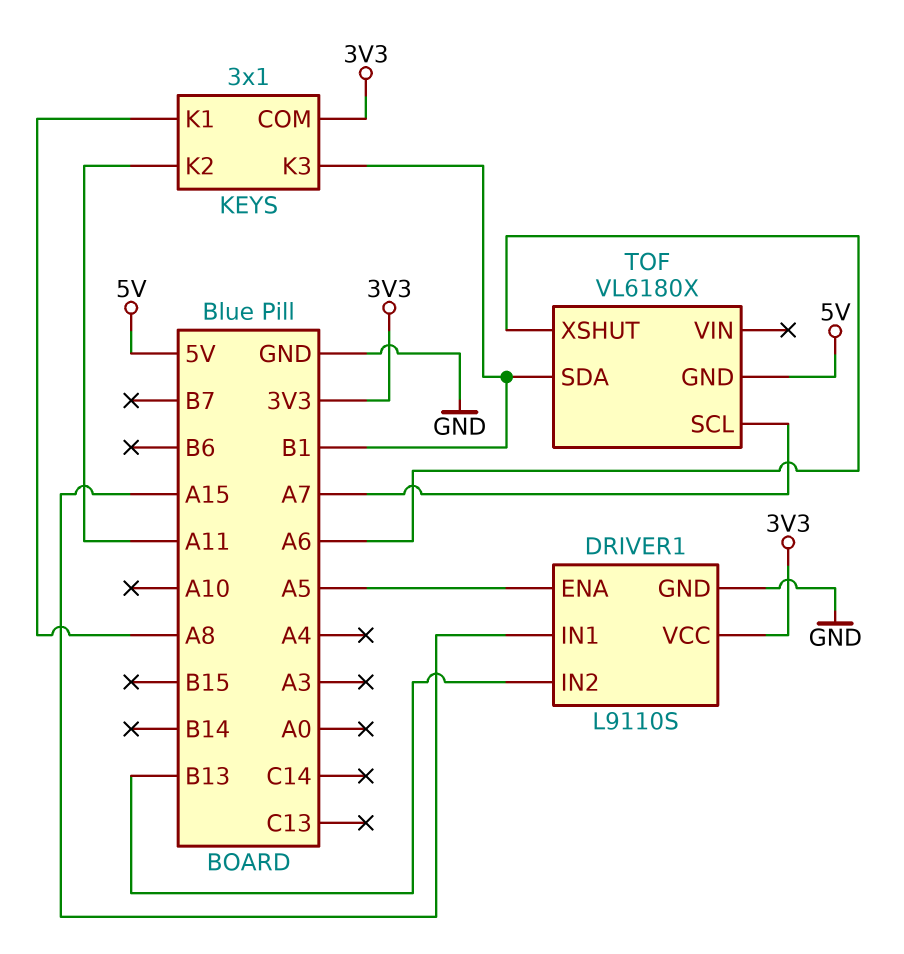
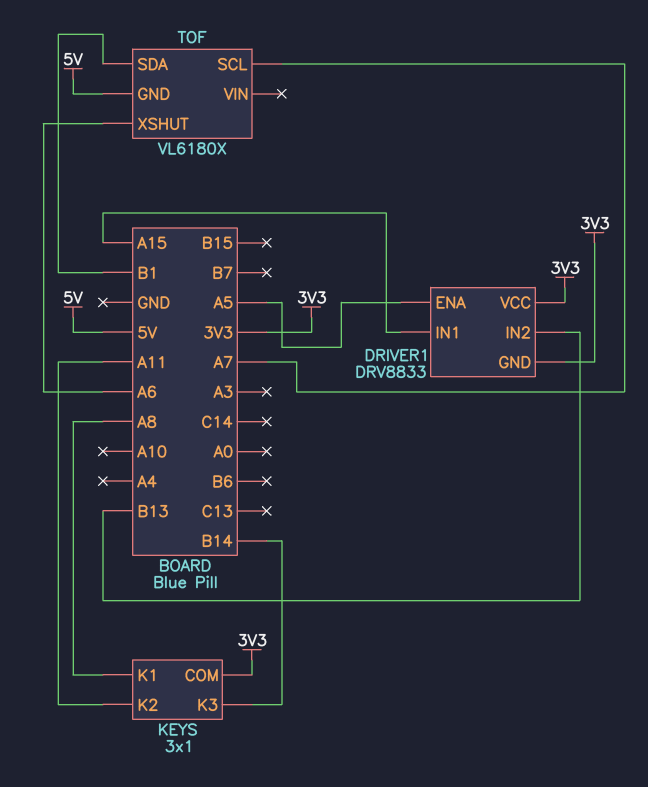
DRIVER1: L9110S -> DRV8833
DRIVER1 pin GND: GND -> 3V3
KEYS pin K3: B1 -> B14

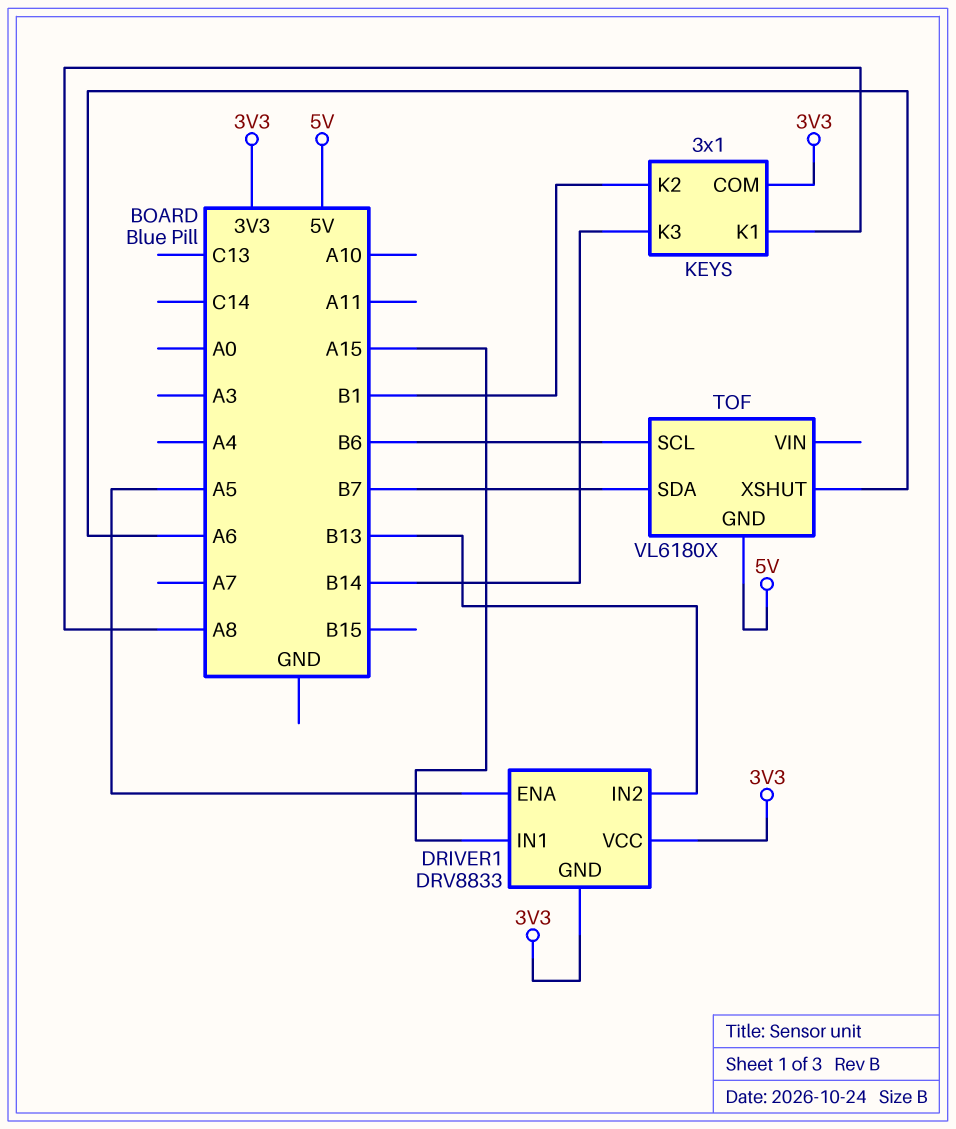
KEYS pin K2: A11 -> B1
TOF pin SCL: A7 -> B6
TOF pin SDA: B1 -> B7

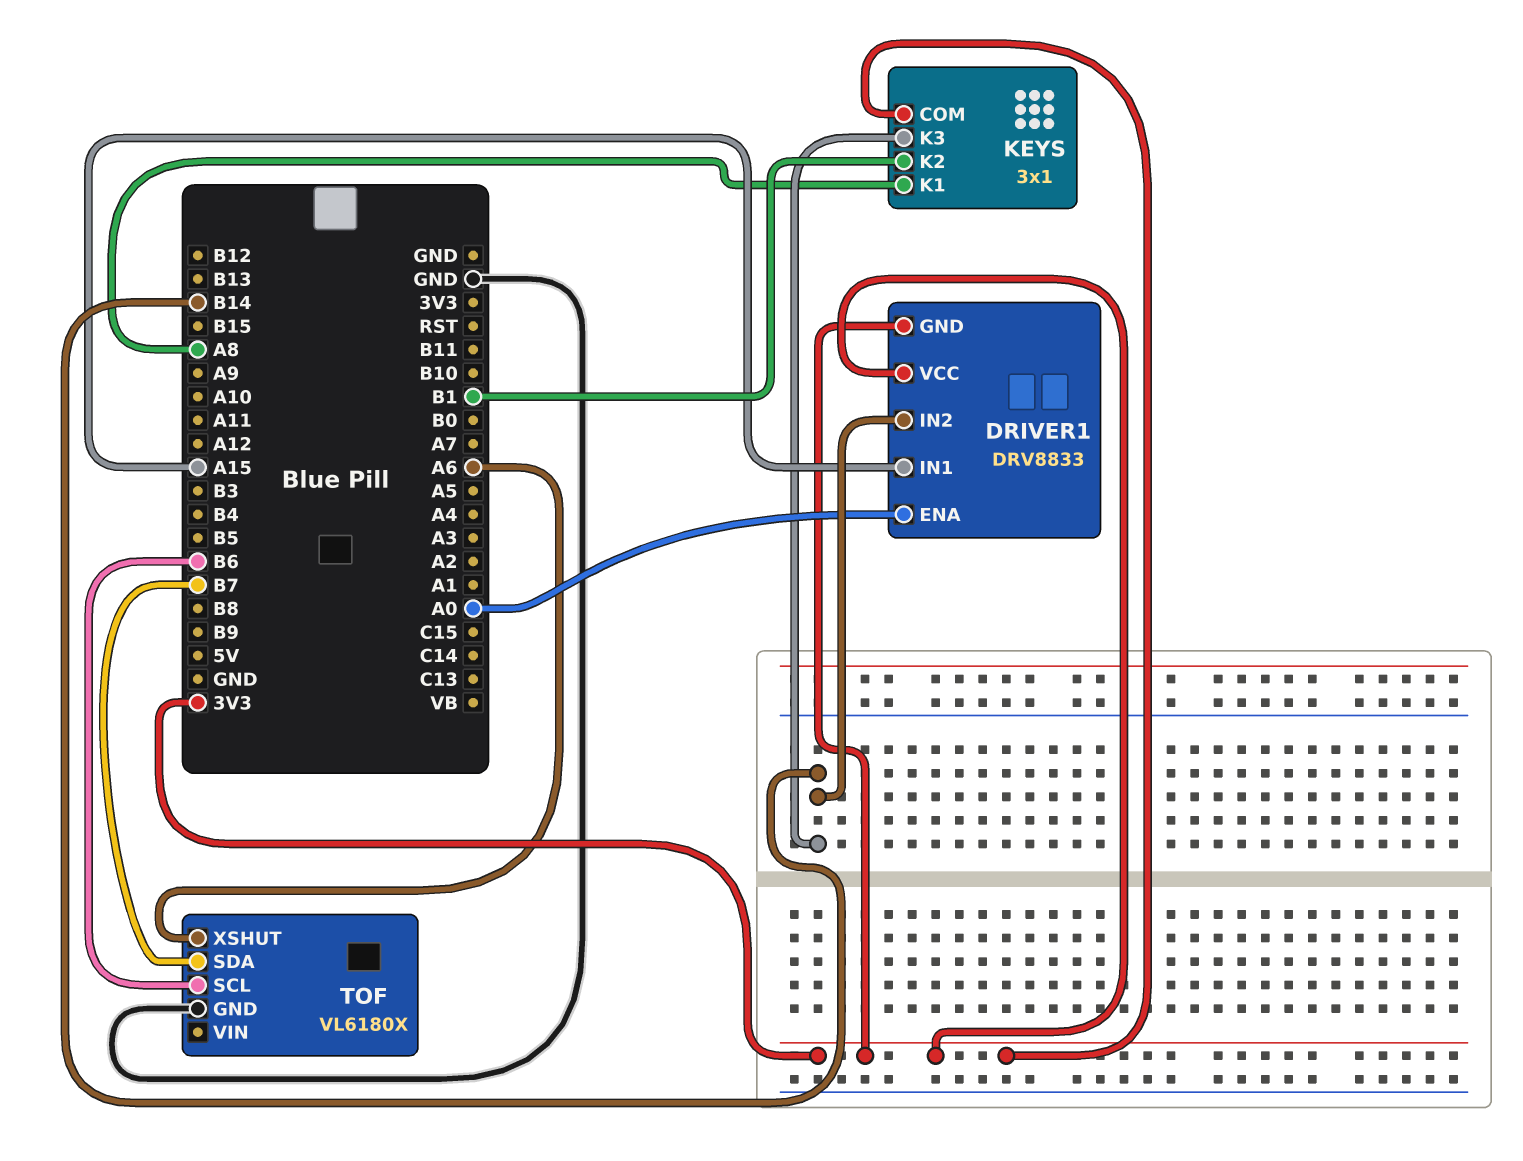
DRIVER1 pin ENA: A5 -> A0
DRIVER1 pin IN2: B13 -> B14
TOF pin GND: 5V -> GND

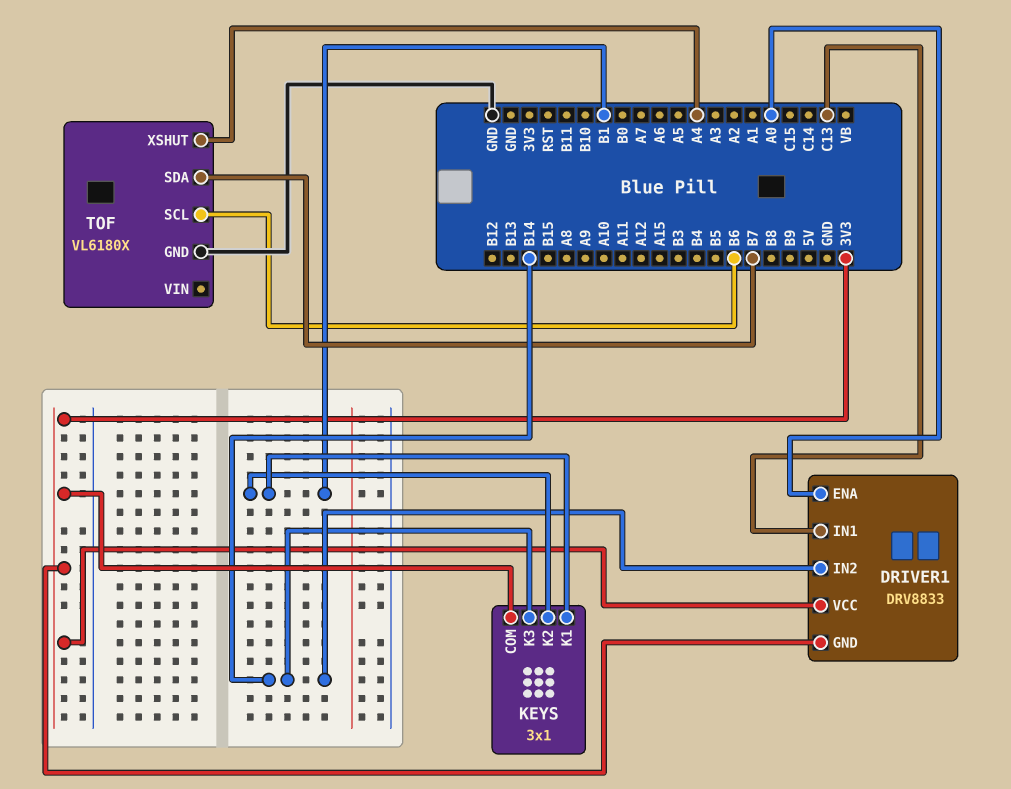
DRIVER1 pin IN1: A15 -> C13
KEYS pin K1: A8 -> B1
TOF pin XSHUT: A6 -> A4

